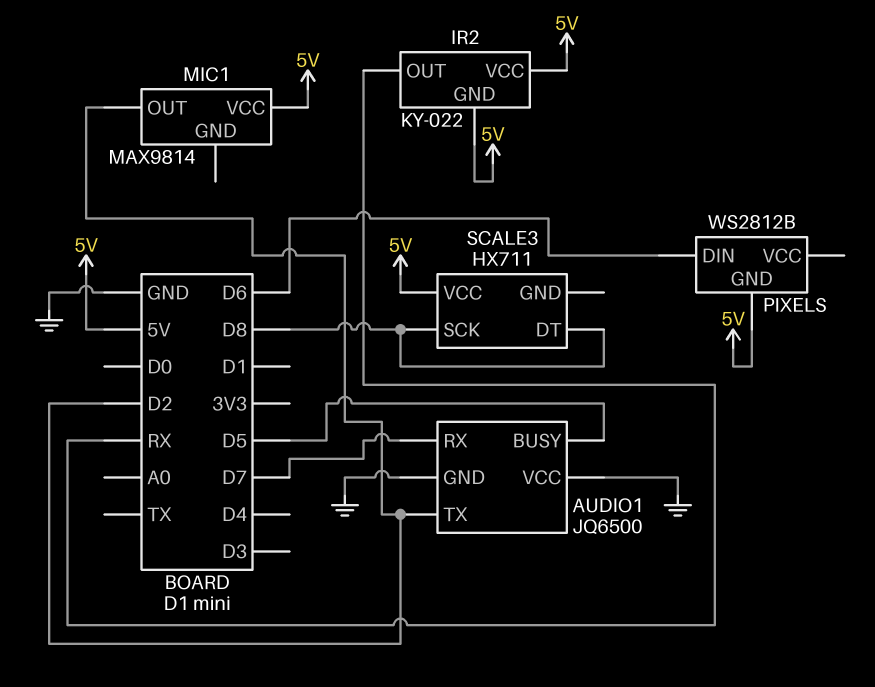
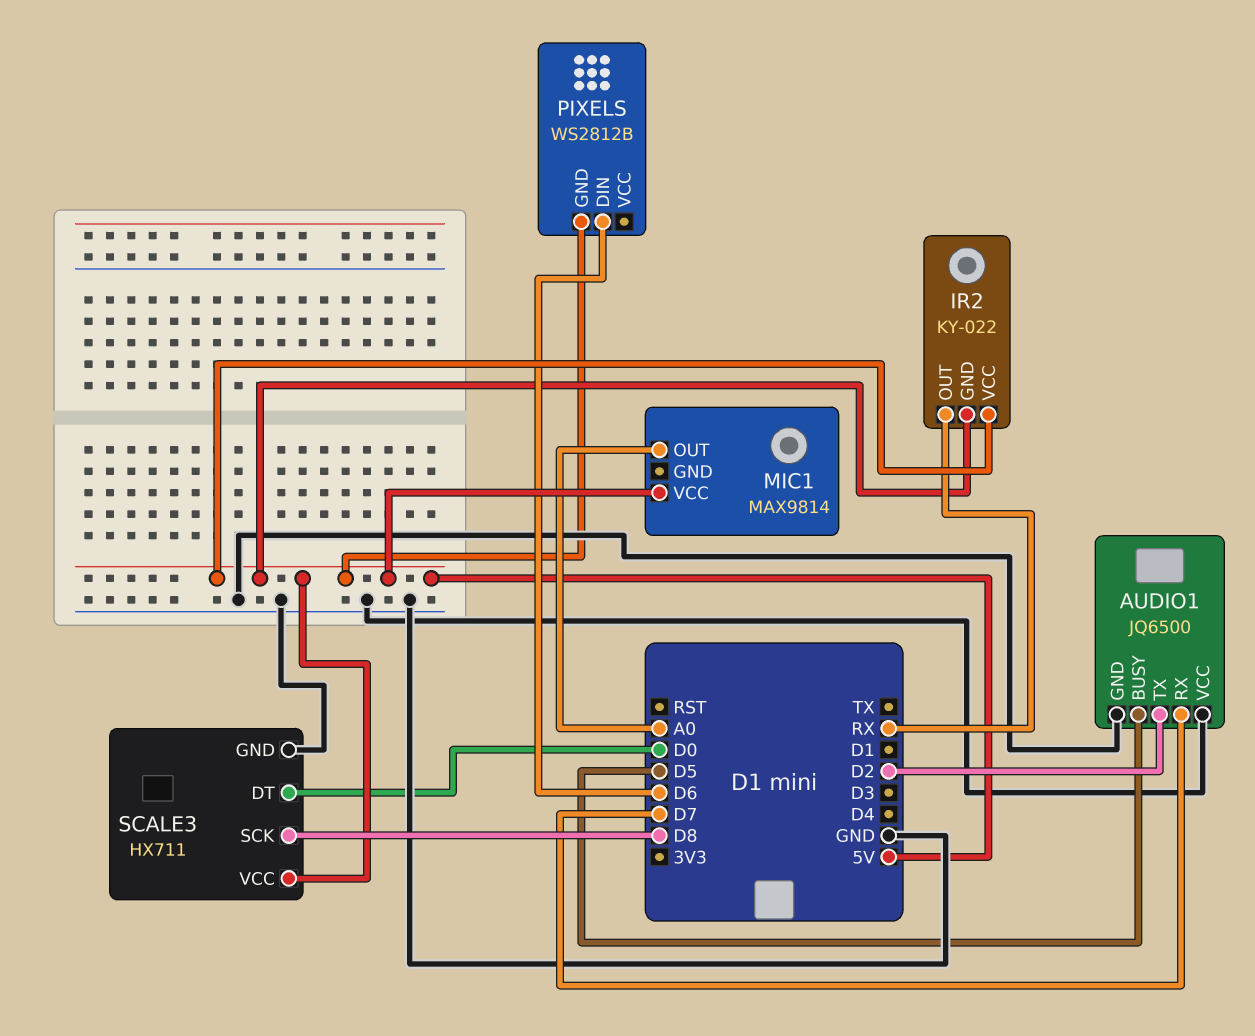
MIC1 pin OUT: D2 -> A0
SCALE3 pin DT: D8 -> D0
SCALE3 pin GND: none -> GND

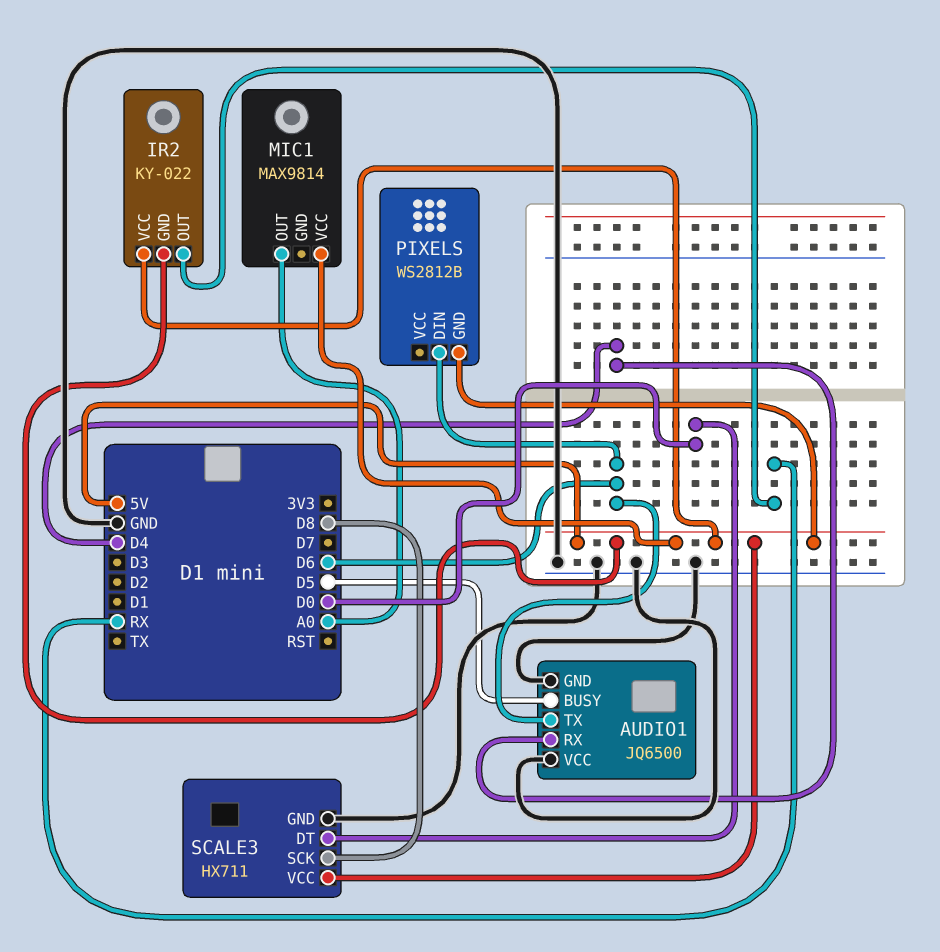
AUDIO1 pin RX: D7 -> D4
AUDIO1 pin TX: D2 -> D6

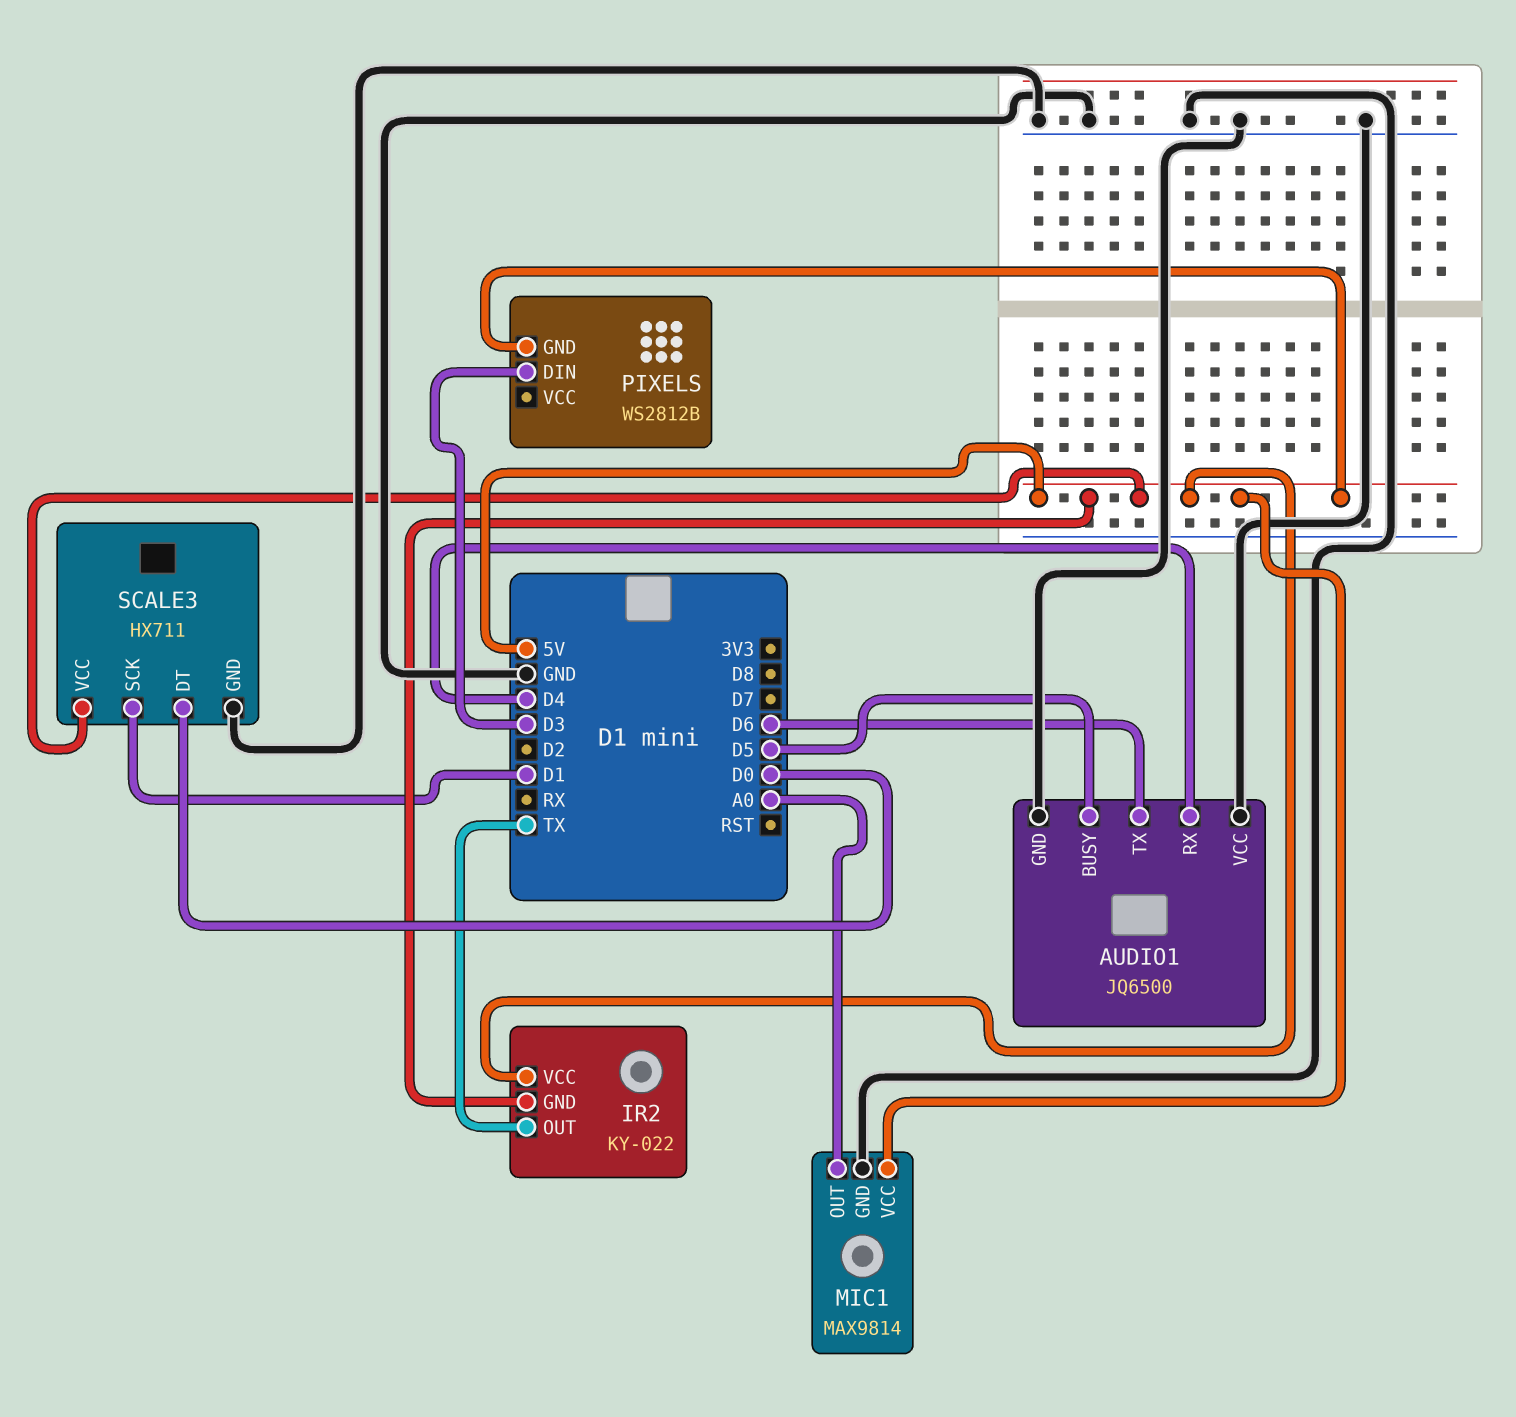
IR2 pin OUT: RX -> TX
MIC1 pin GND: none -> GND
PIXELS pin DIN: D6 -> D3
SCALE3 pin SCK: D8 -> D1

